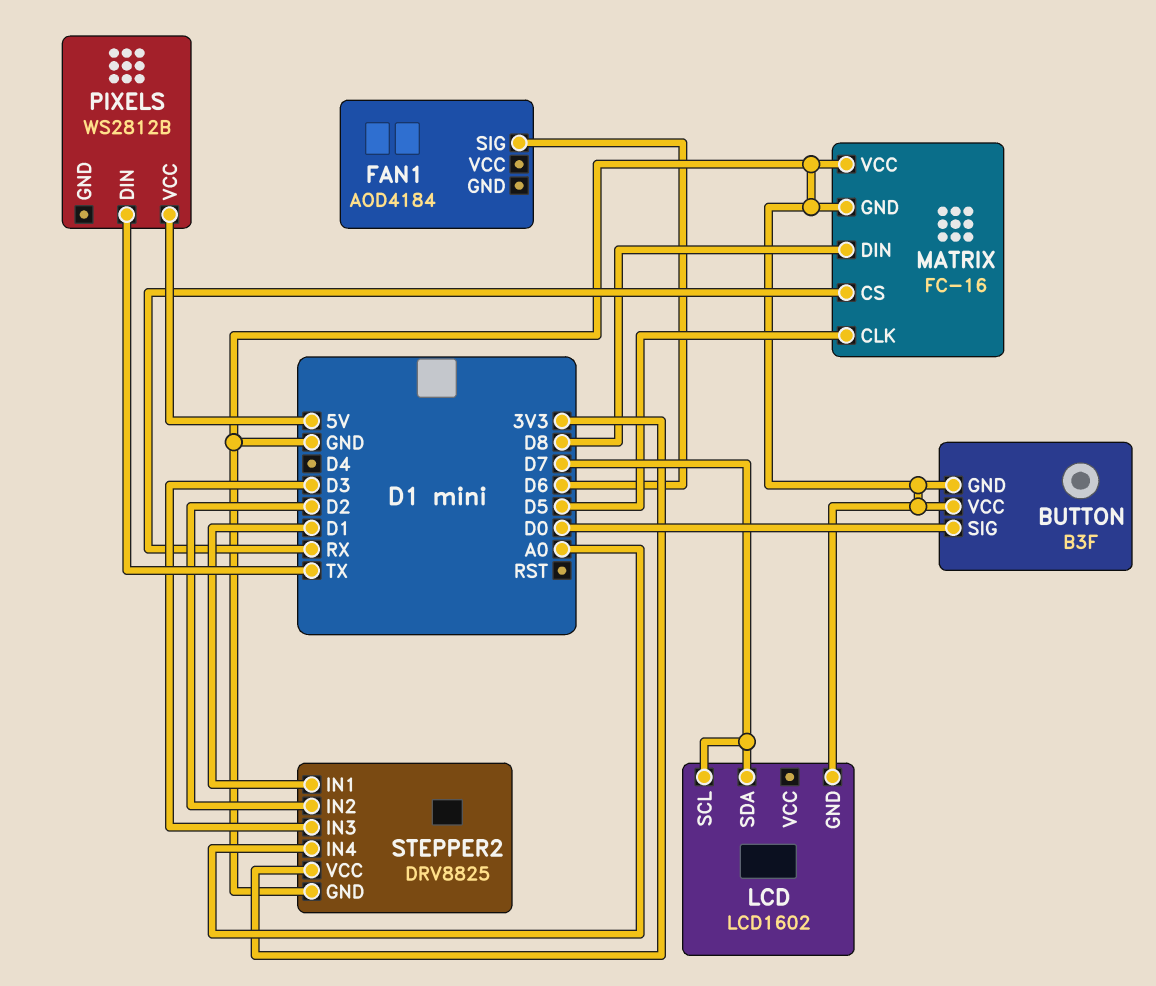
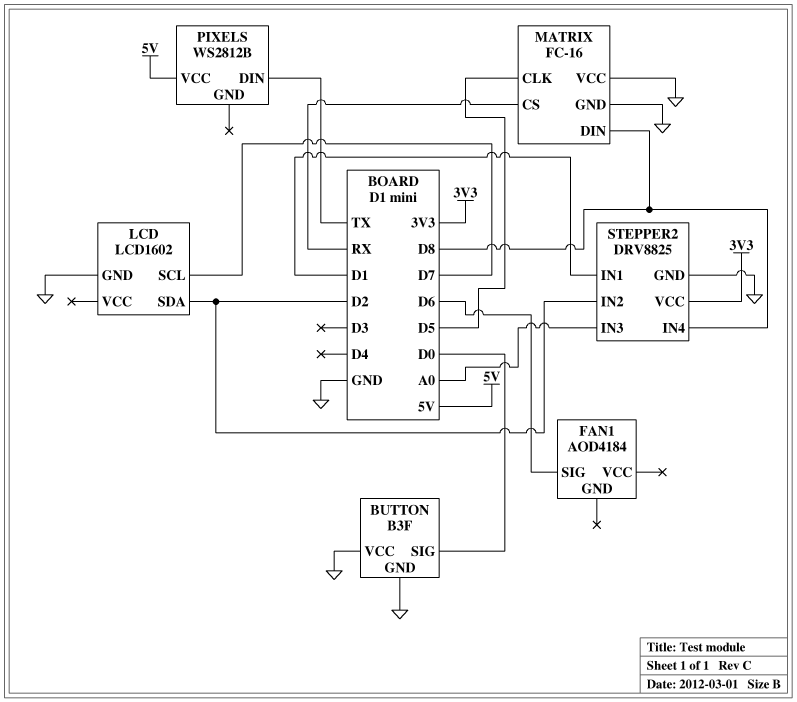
LCD pin SDA: D7 -> D2
STEPPER2 pin IN3: D3 -> A0
STEPPER2 pin IN4: A0 -> D8

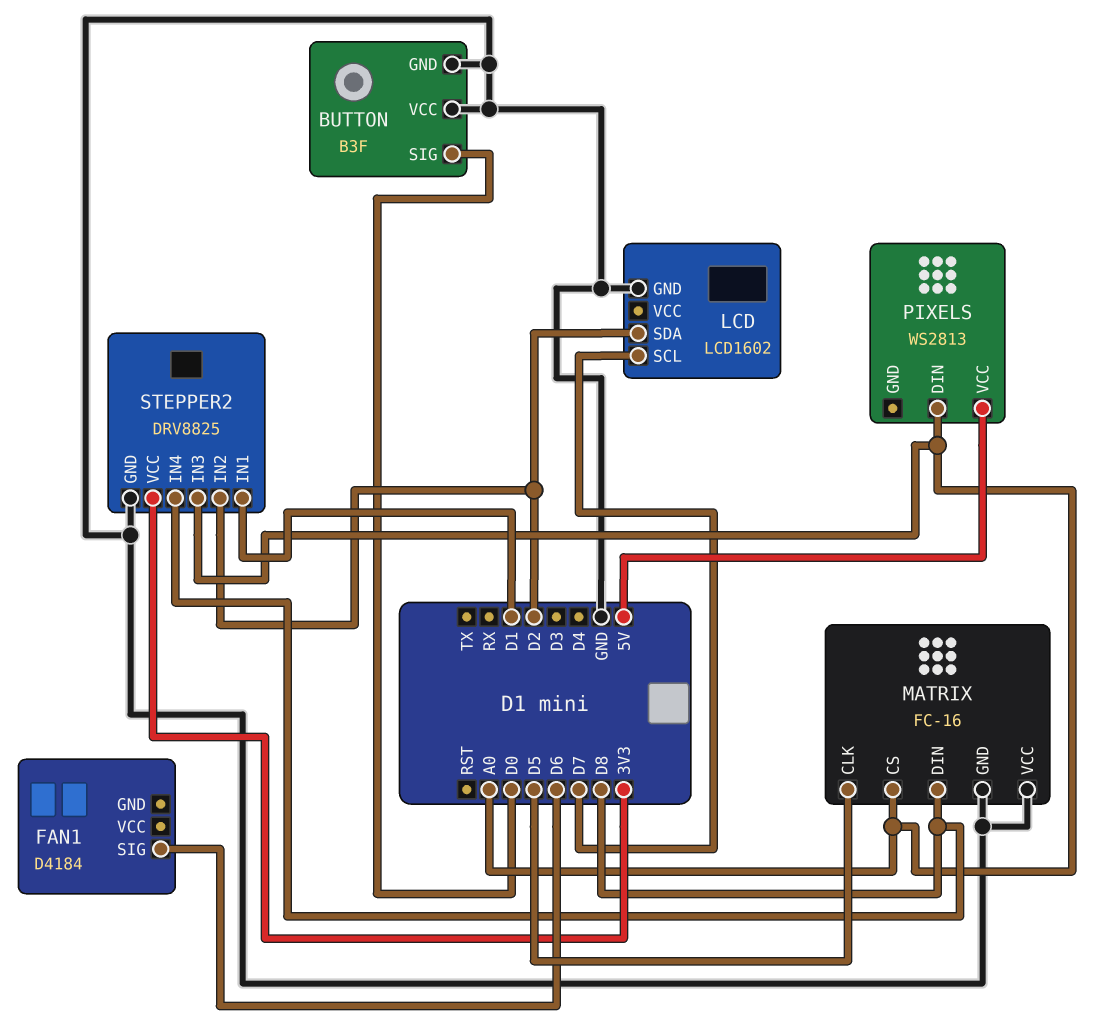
FAN1: AOD4184 -> D4184
MATRIX pin CS: RX -> A0
PIXELS: WS2812B -> WS2813
PIXELS pin DIN: TX -> A0

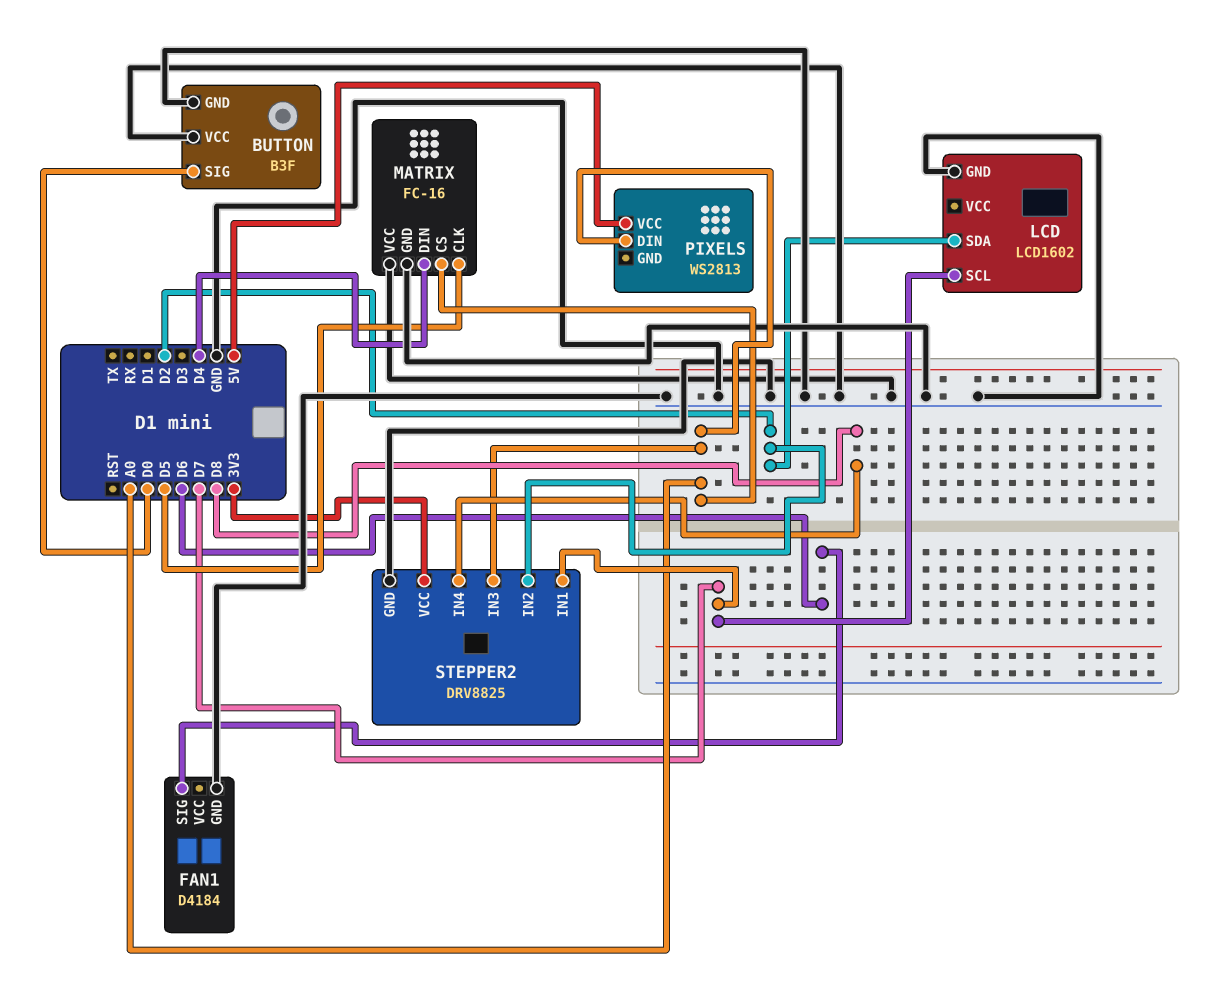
FAN1 pin GND: none -> GND
MATRIX pin DIN: D8 -> D4
STEPPER2 pin IN1: D1 -> D7

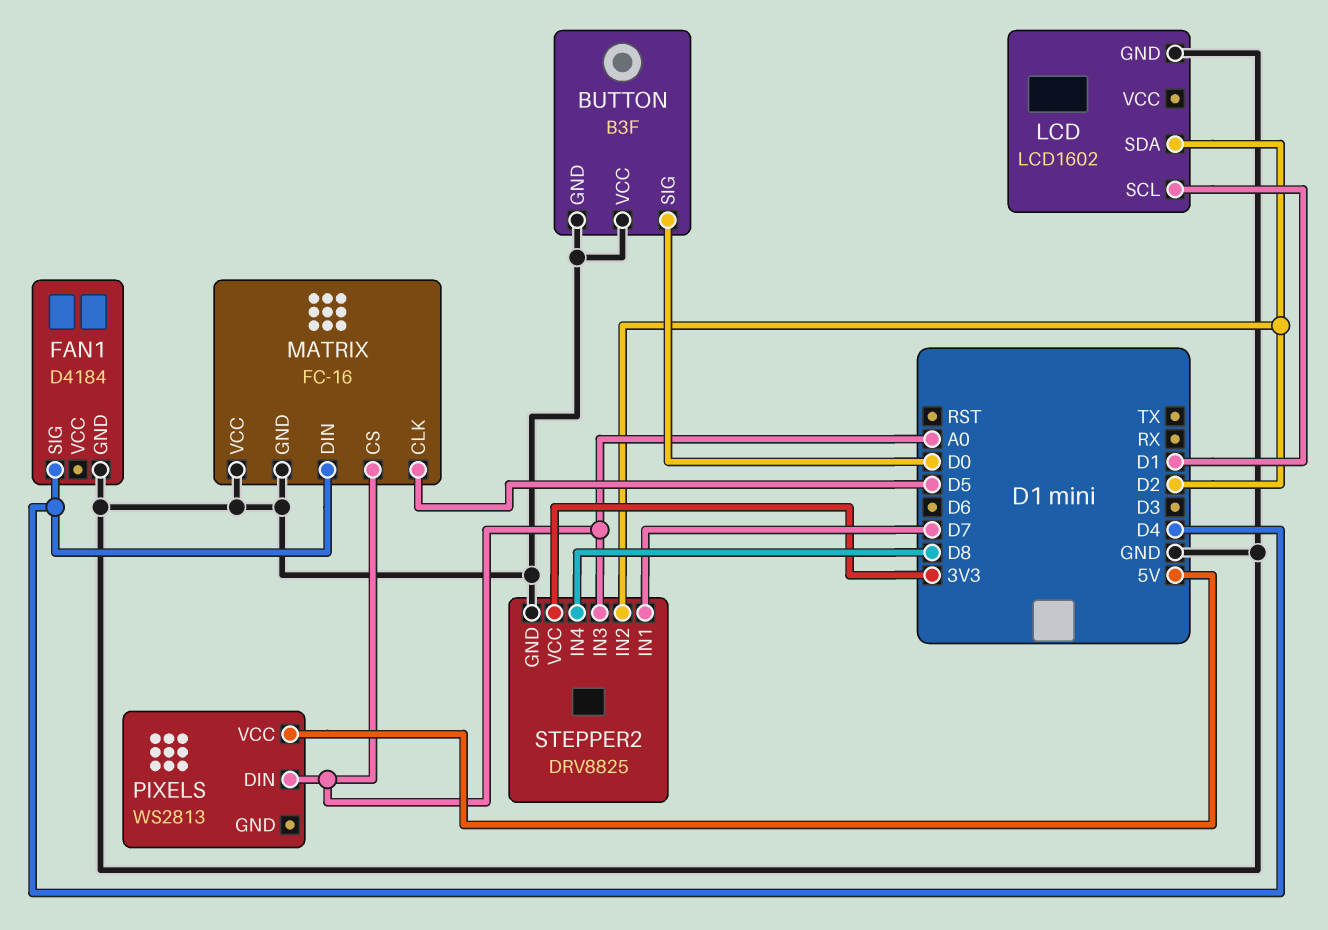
FAN1 pin SIG: D6 -> D4
LCD pin SCL: D7 -> D1

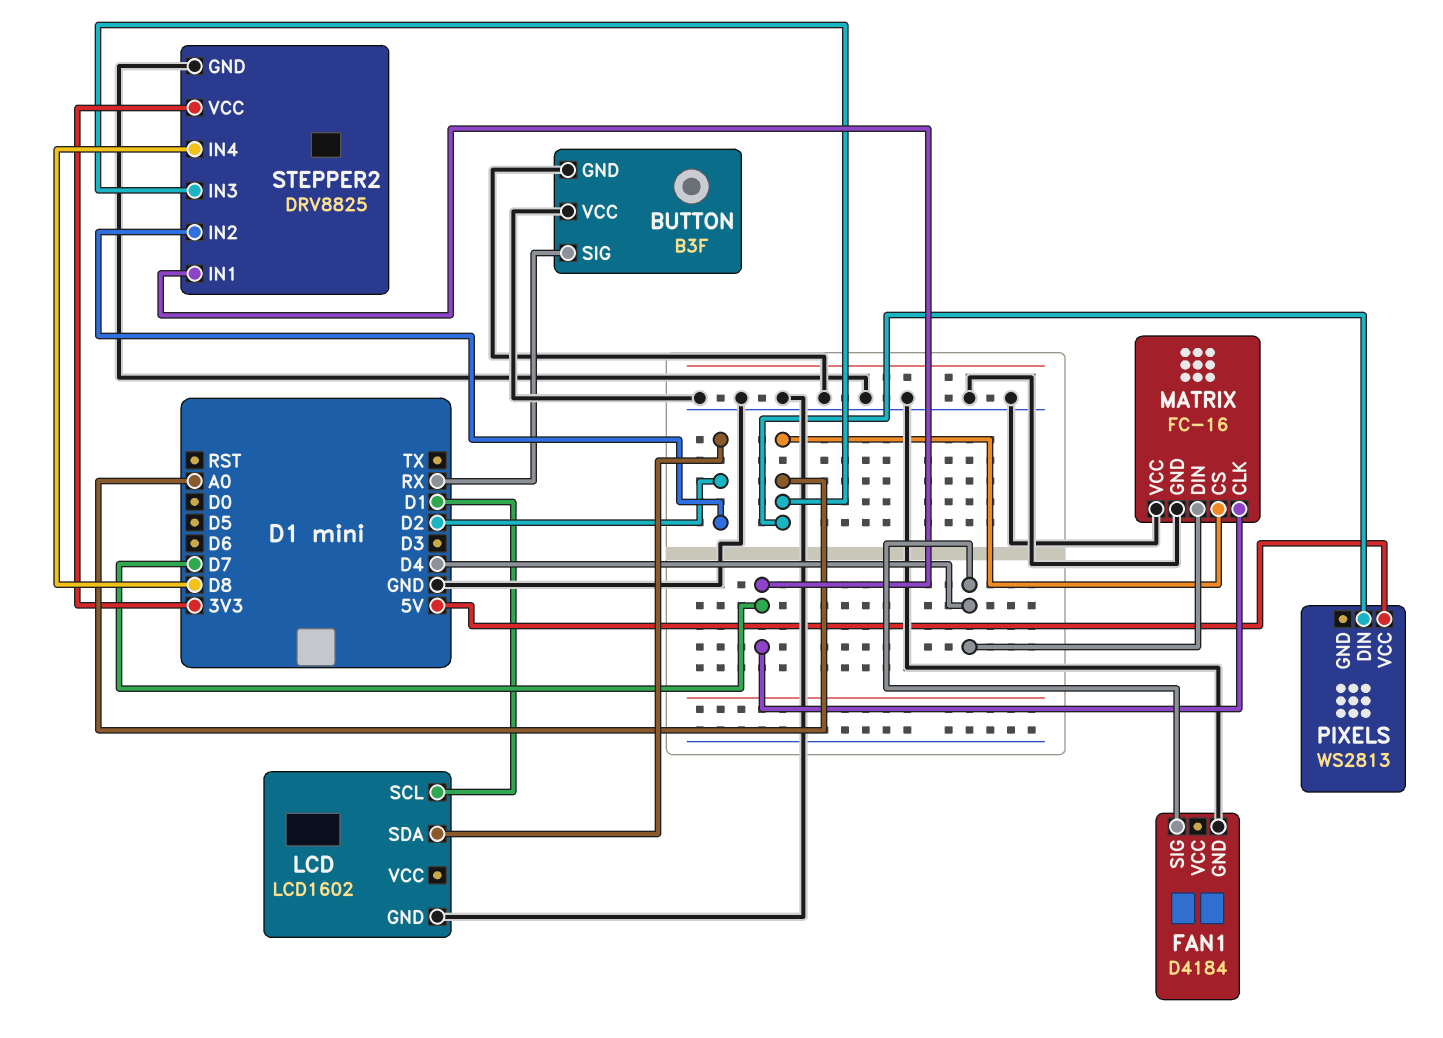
BUTTON pin SIG: D0 -> RX
MATRIX pin CLK: D5 -> D7

